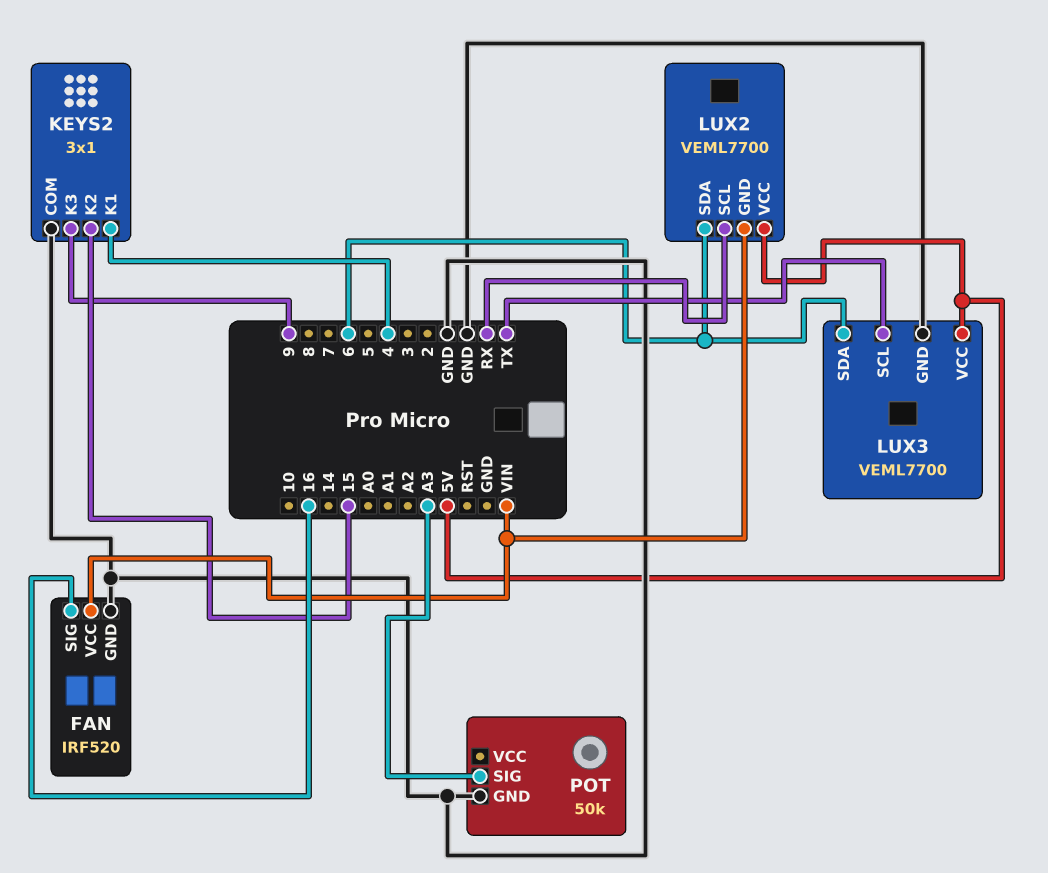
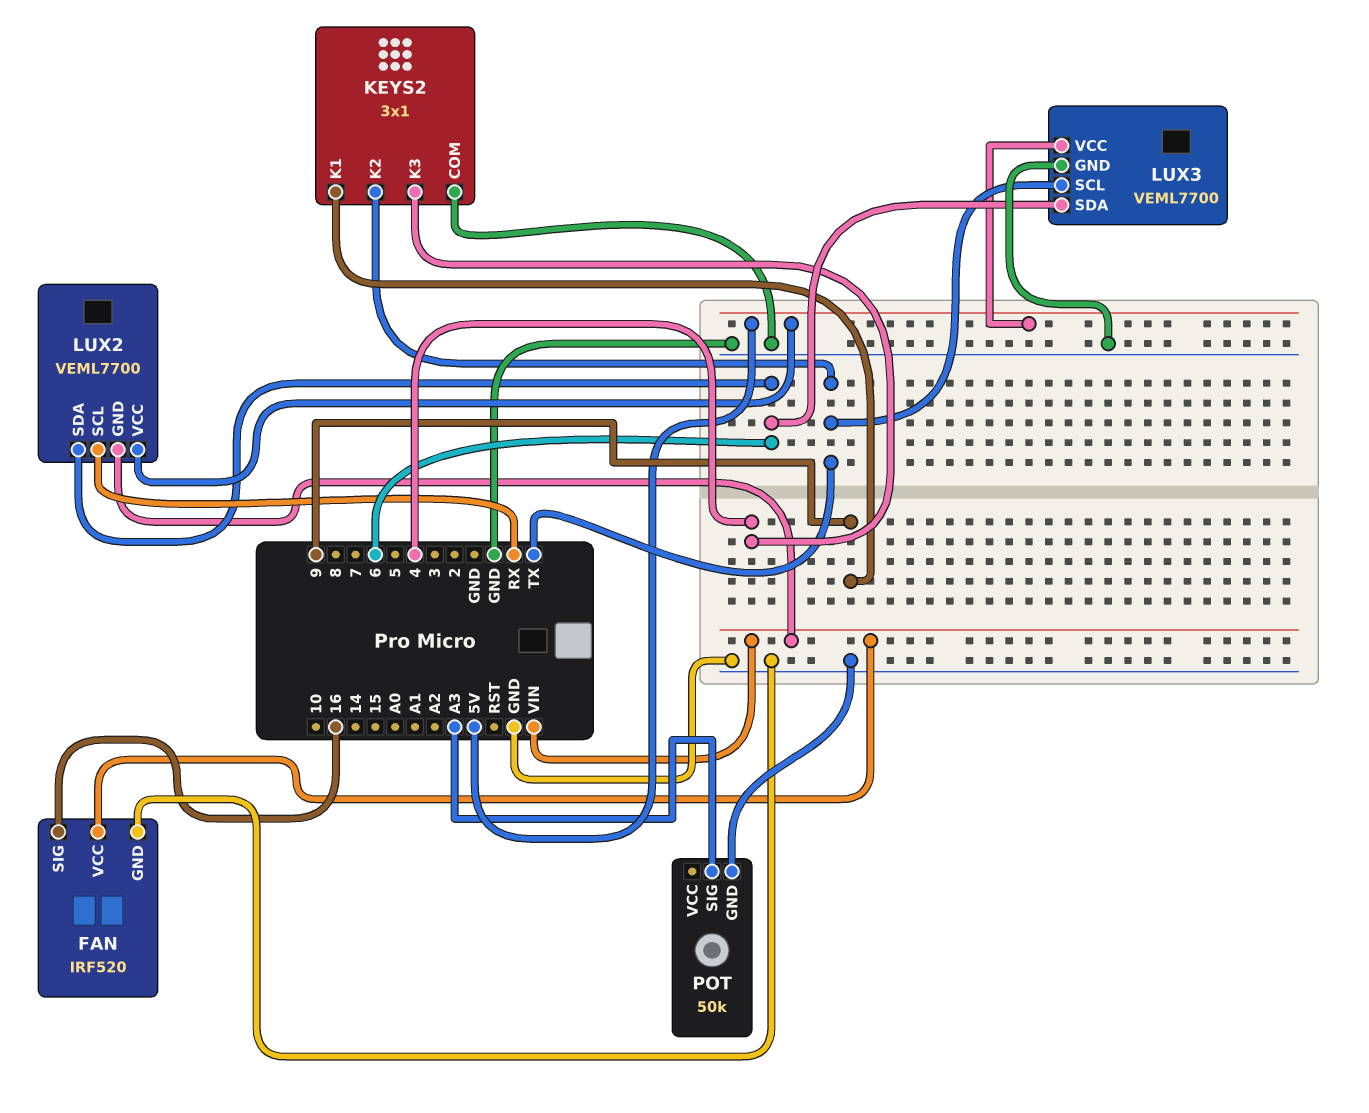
KEYS2 pin K1: 4 -> 9
KEYS2 pin K2: 15 -> TX
KEYS2 pin K3: 9 -> 4

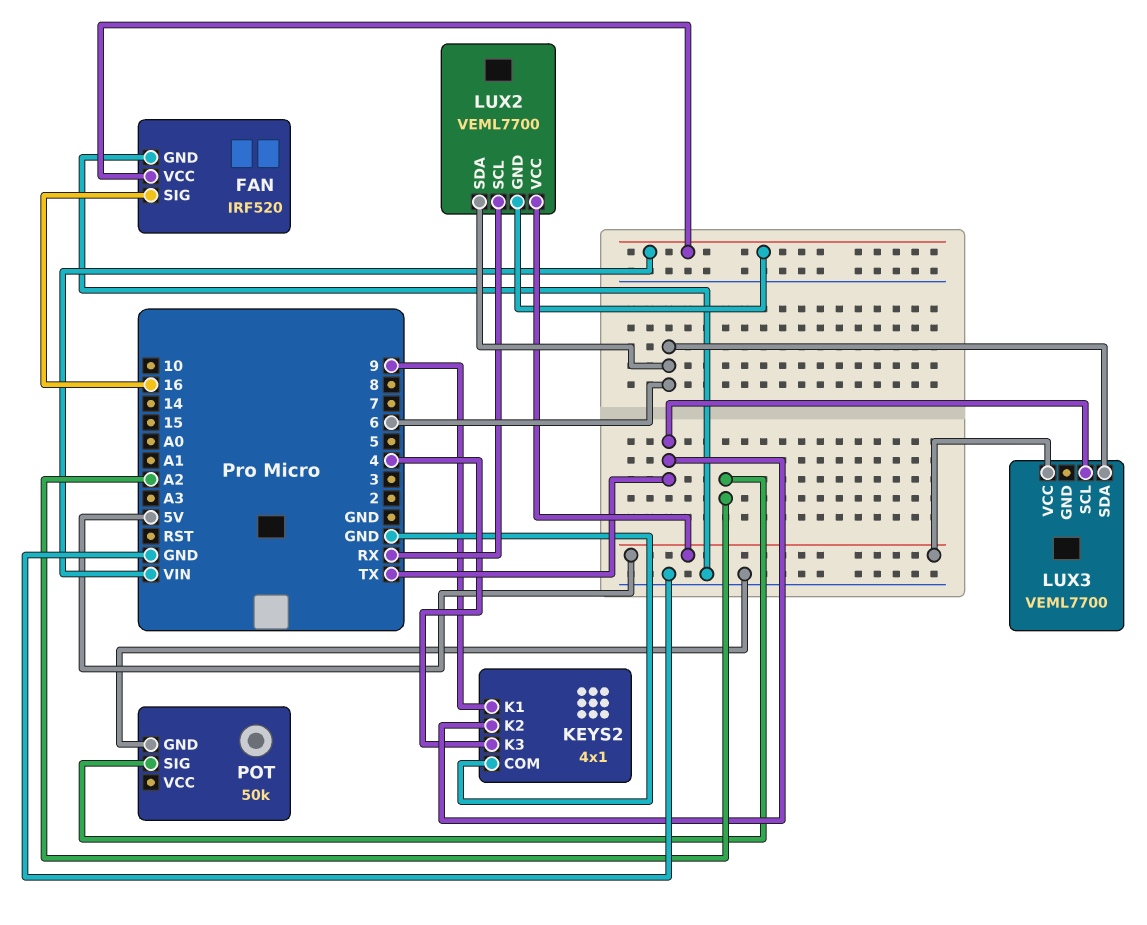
KEYS2: 3x1 -> 4x1
LUX3 pin GND: GND -> none
POT pin SIG: A3 -> A2

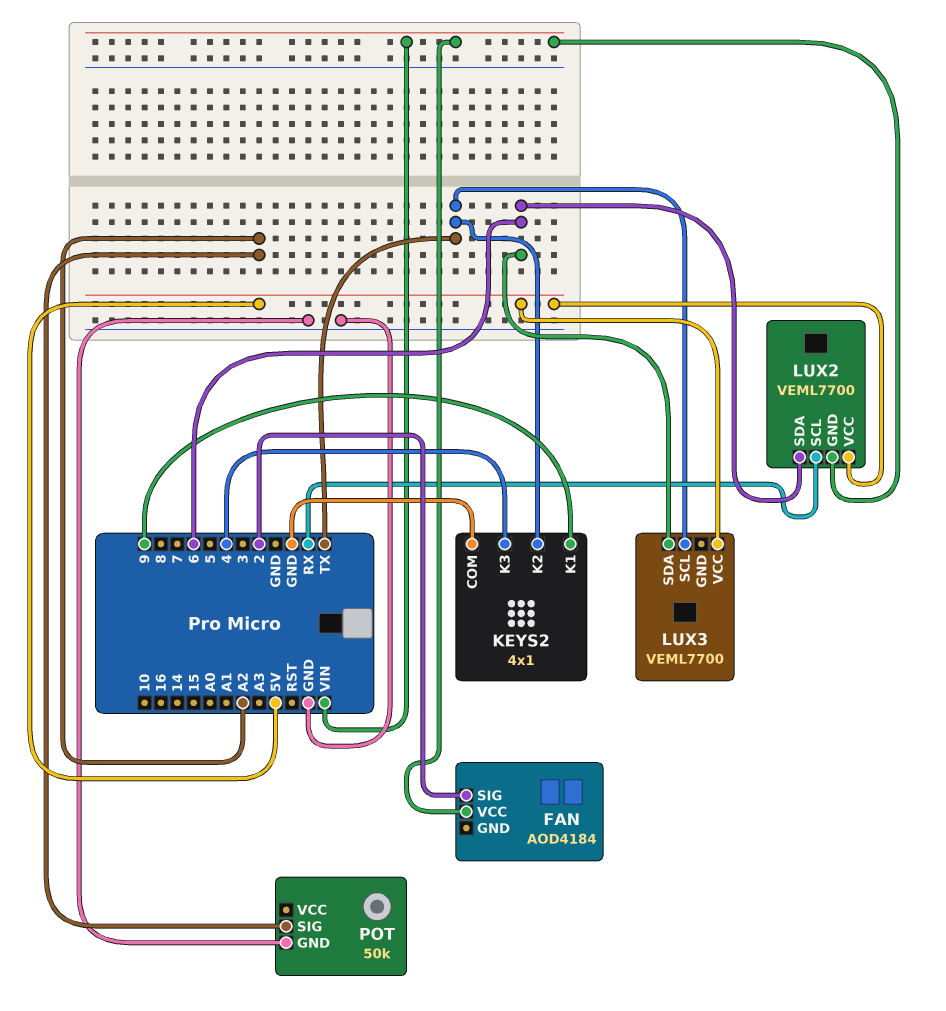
FAN: IRF520 -> AOD4184
FAN pin GND: GND -> none
FAN pin SIG: 16 -> 2

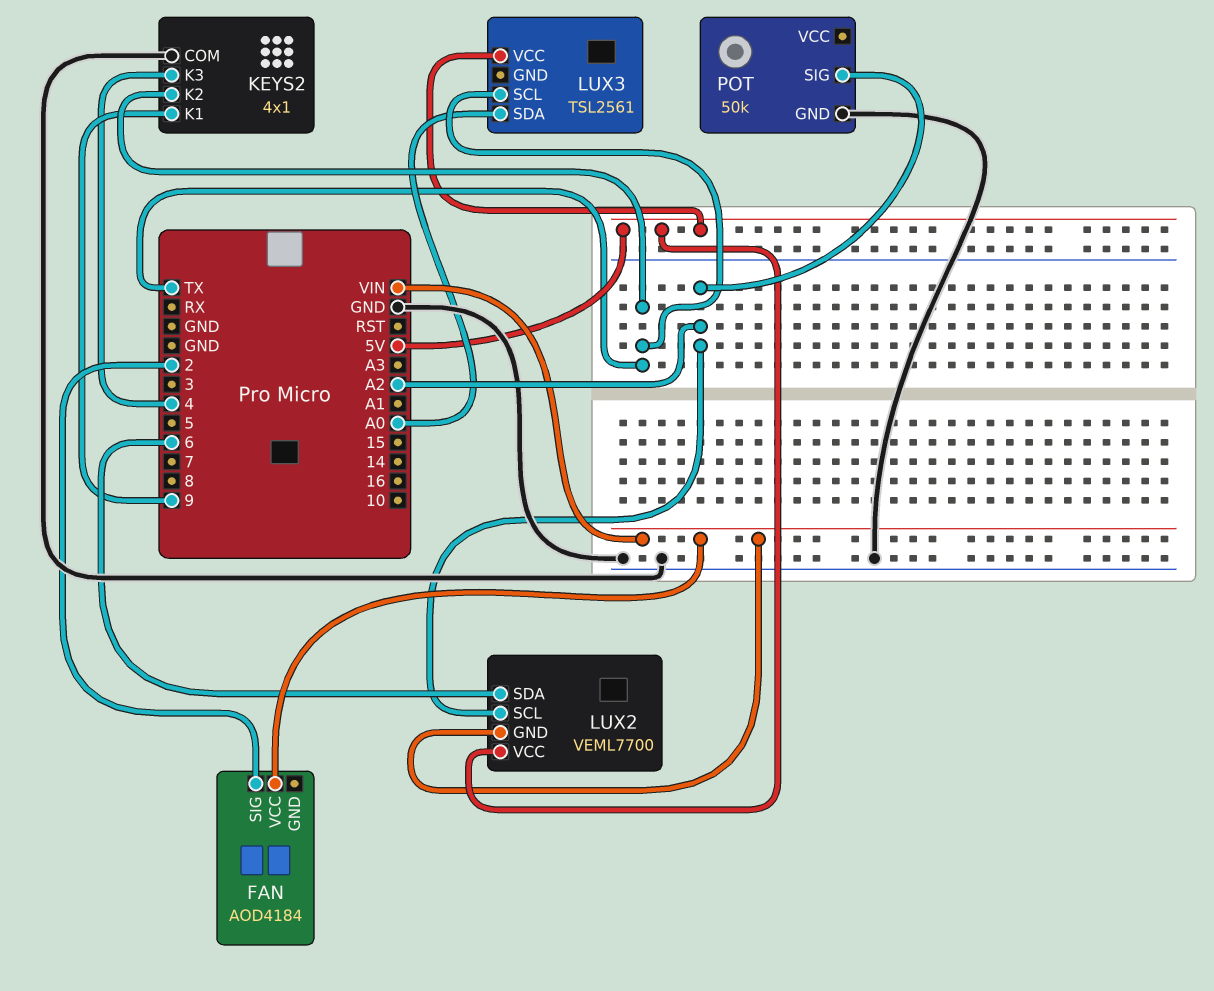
LUX2 pin SCL: RX -> A2
LUX3: VEML7700 -> TSL2561
LUX3 pin SDA: 6 -> A0

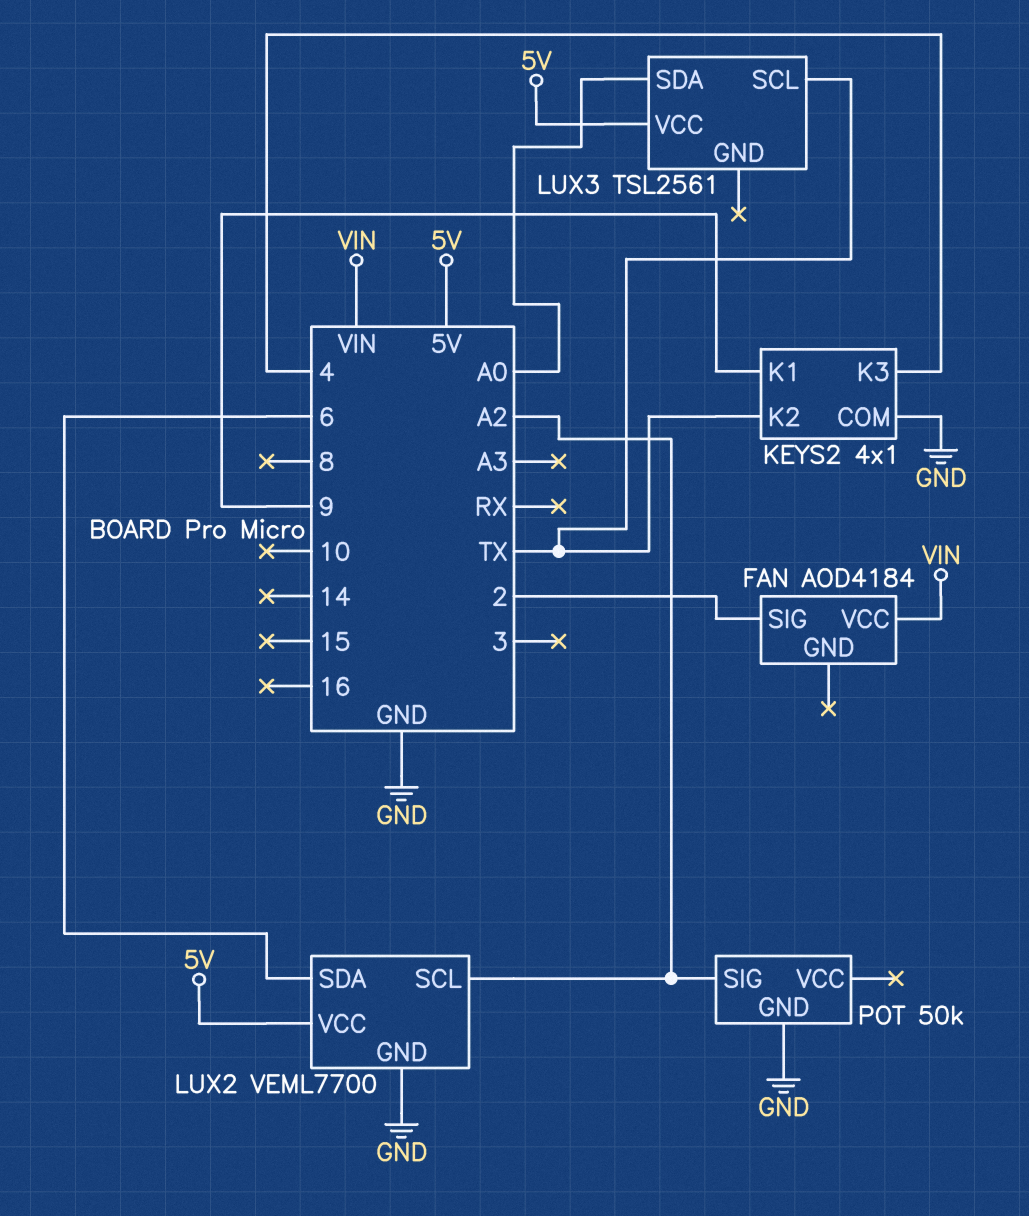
LUX2 pin GND: VIN -> GND

